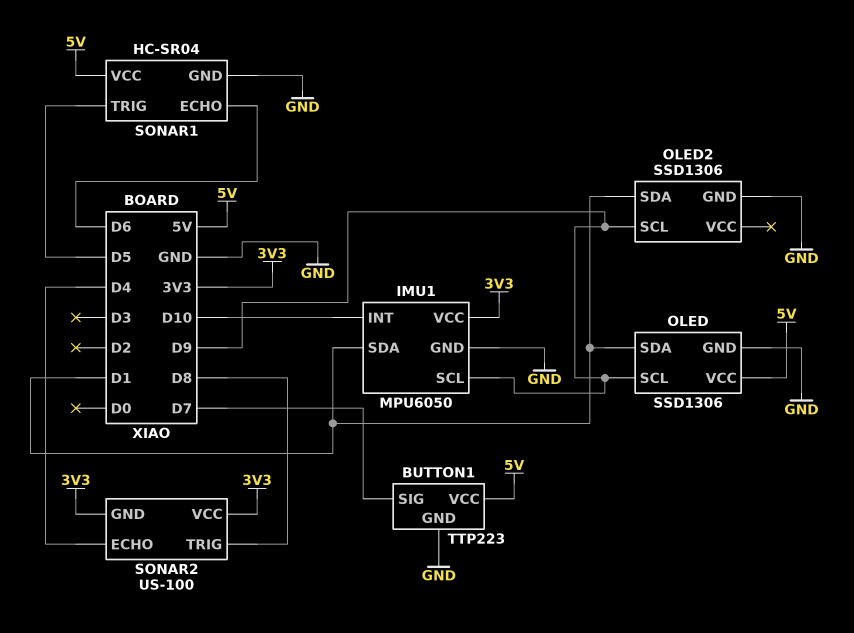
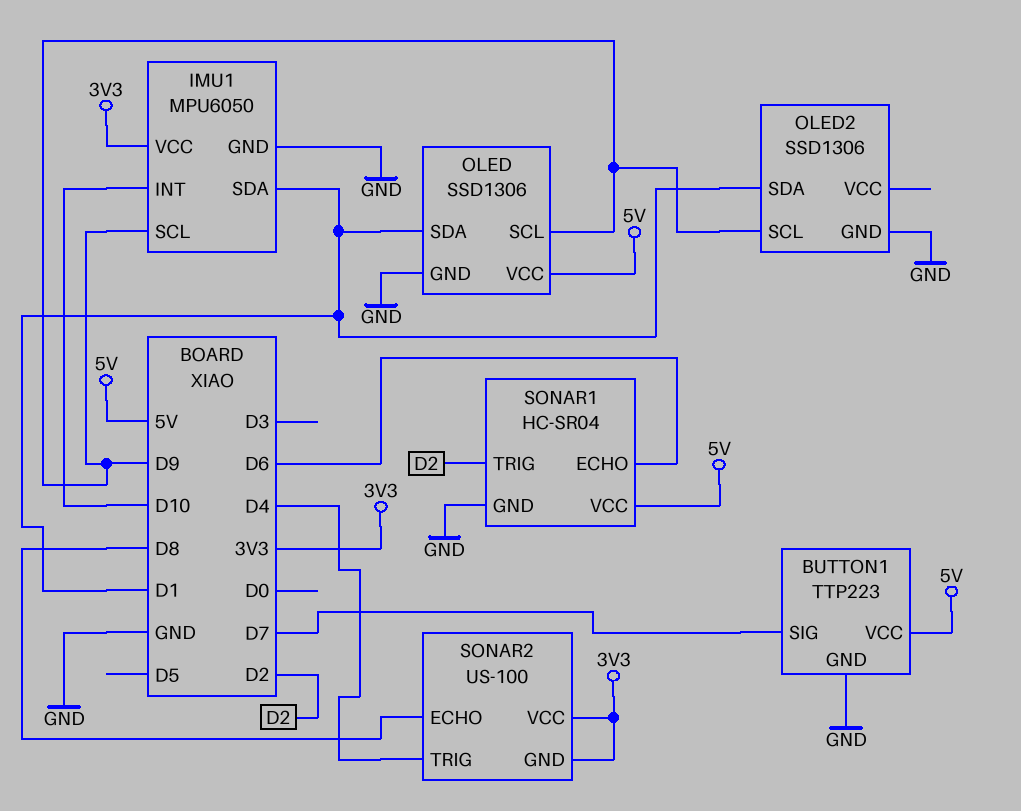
SONAR1 pin TRIG: D5 -> D2
SONAR2 pin ECHO: D4 -> D8
SONAR2 pin TRIG: D8 -> D4

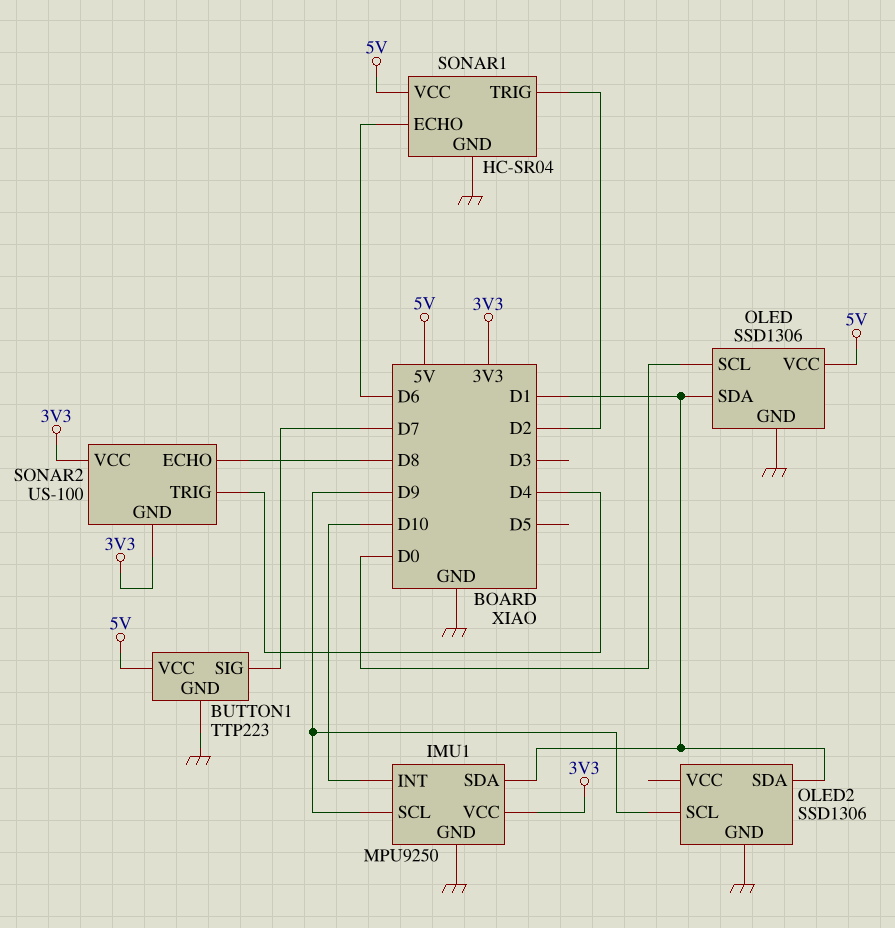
IMU1: MPU6050 -> MPU9250
OLED pin SCL: D9 -> D0

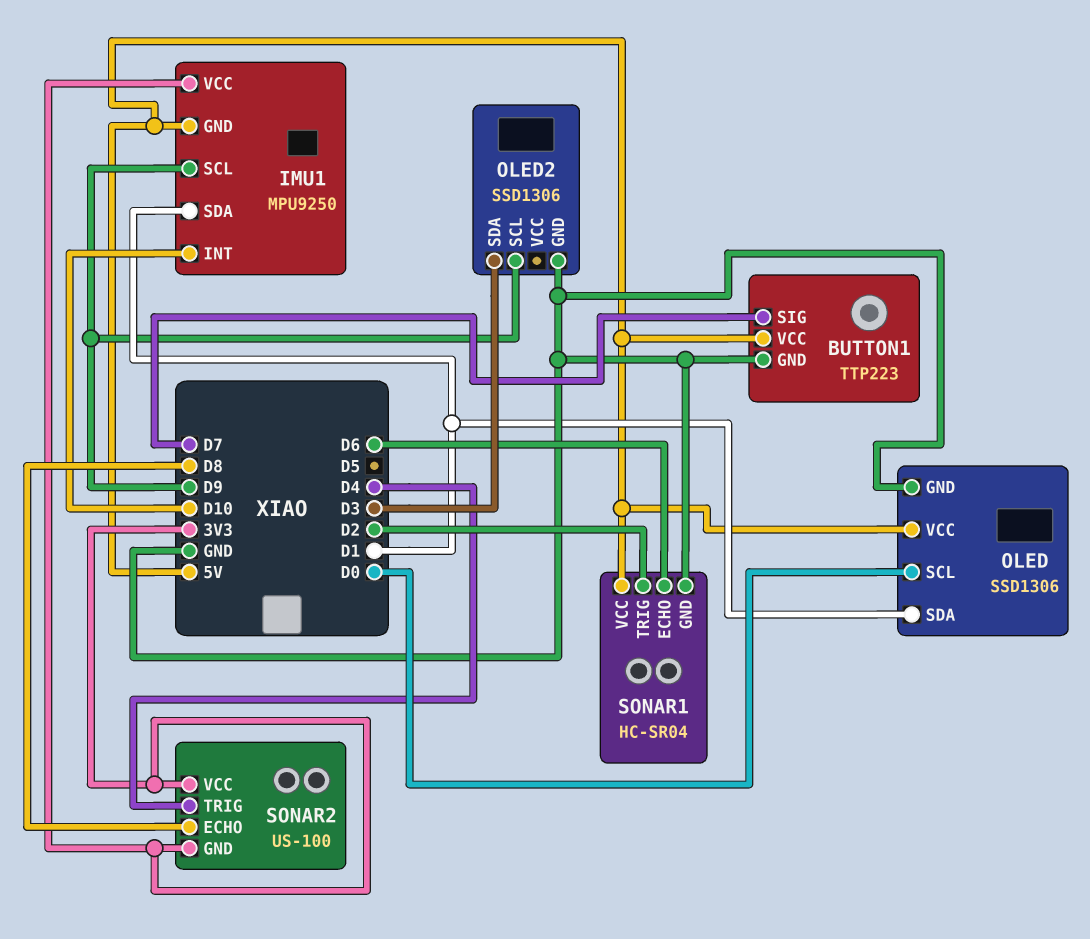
IMU1 pin GND: GND -> 5V
OLED2 pin SDA: D1 -> D3

